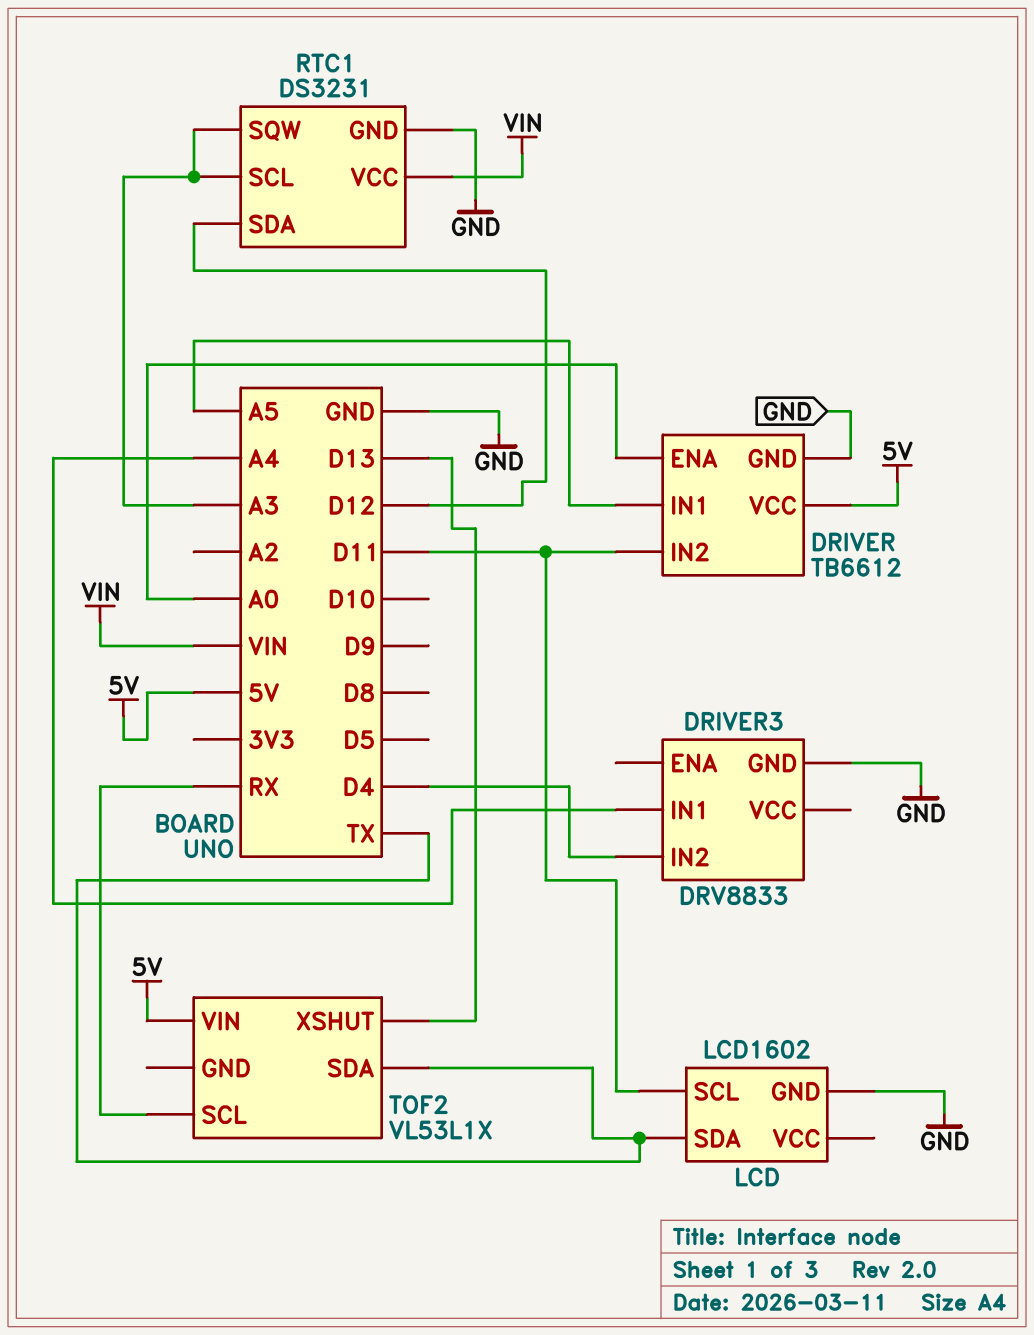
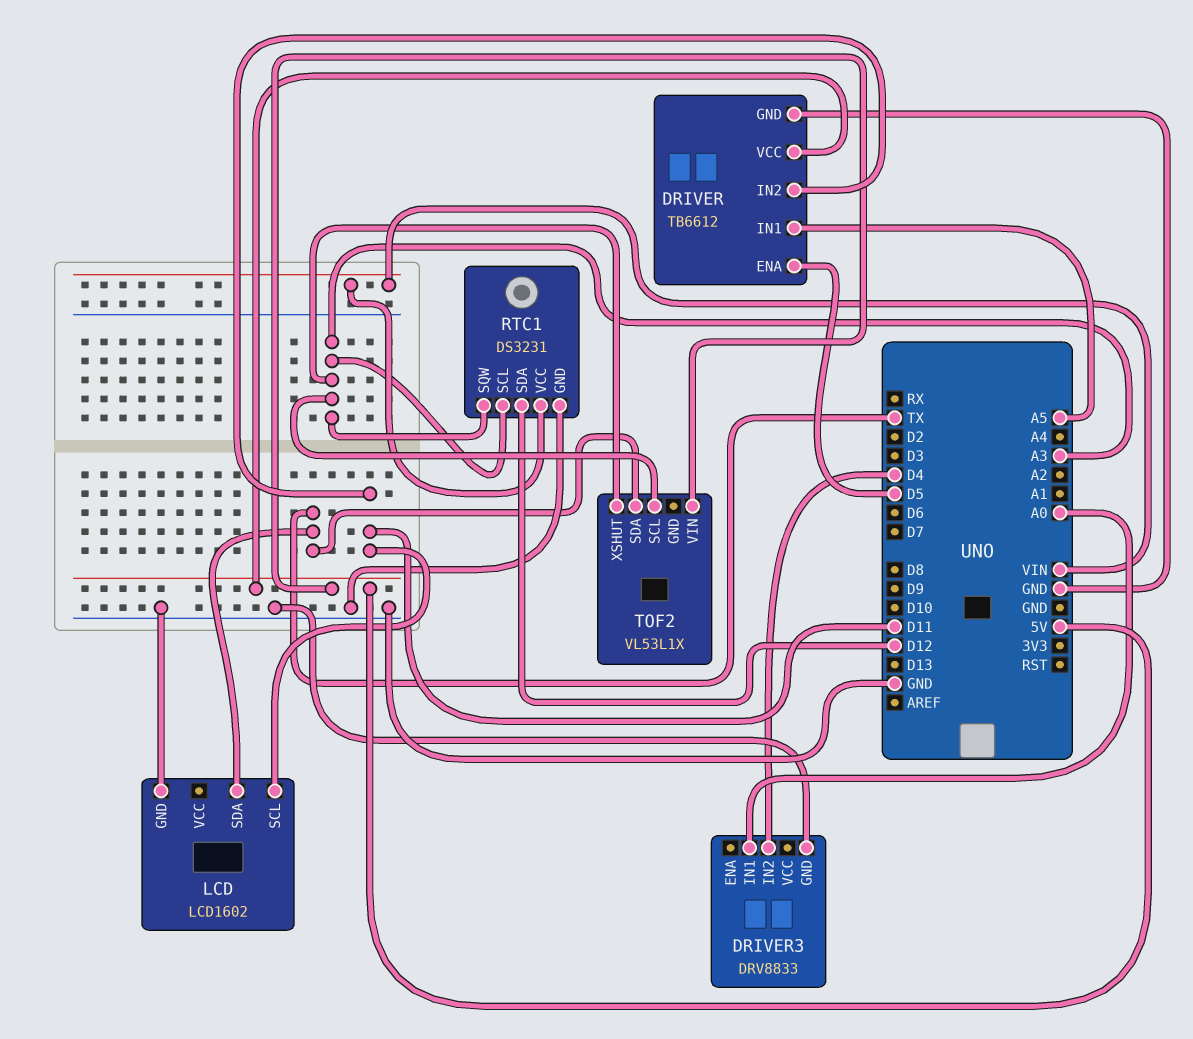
DRIVER pin ENA: A0 -> D5
DRIVER3 pin IN1: A4 -> A0
TOF2 pin SCL: RX -> A3
TOF2 pin XSHUT: D13 -> A3

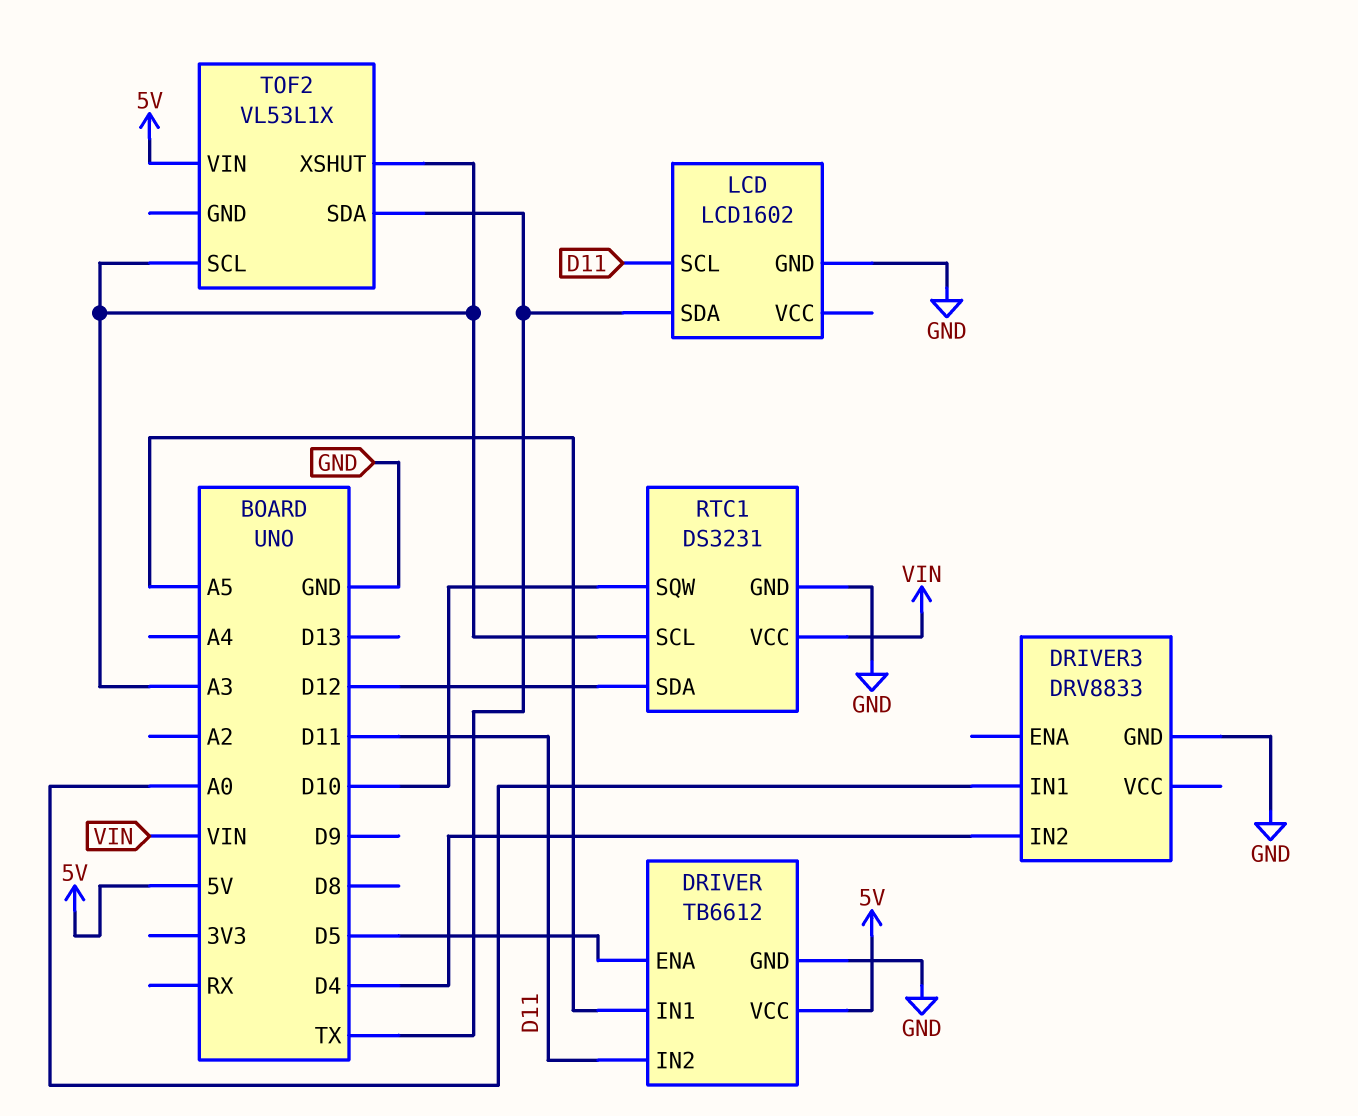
RTC1 pin SQW: A3 -> D10

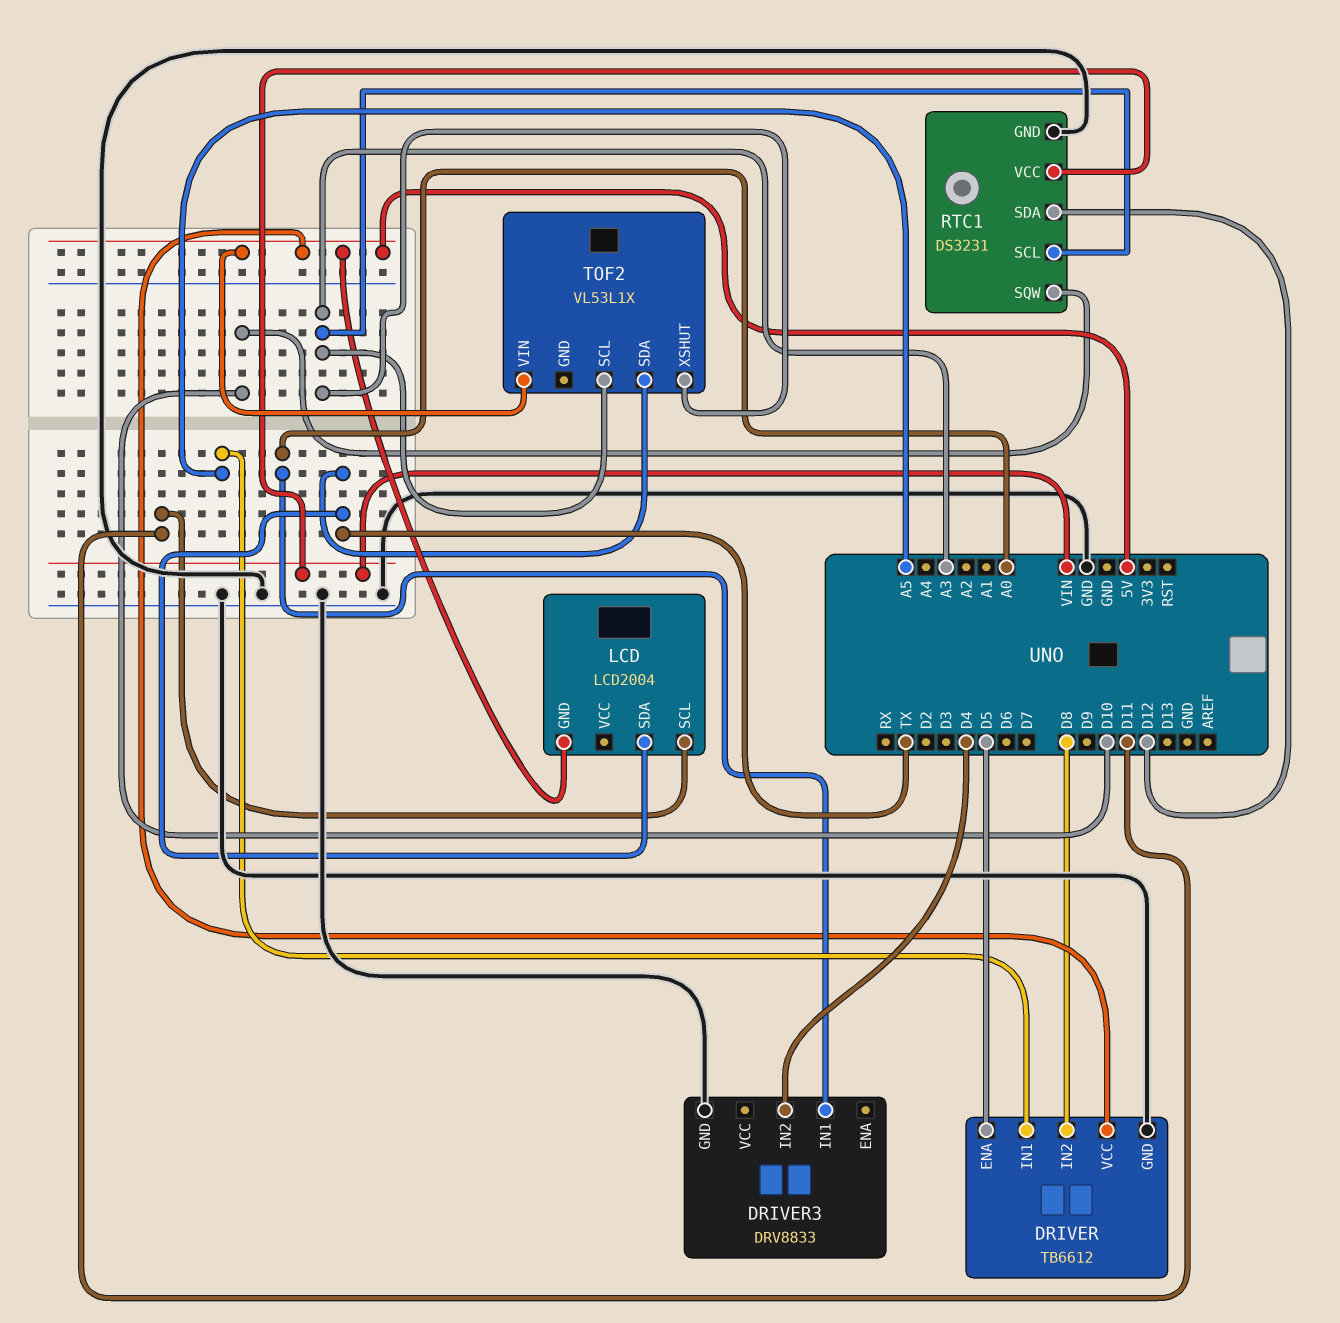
DRIVER pin IN2: D11 -> D8
LCD: LCD1602 -> LCD2004
LCD pin GND: GND -> 5V

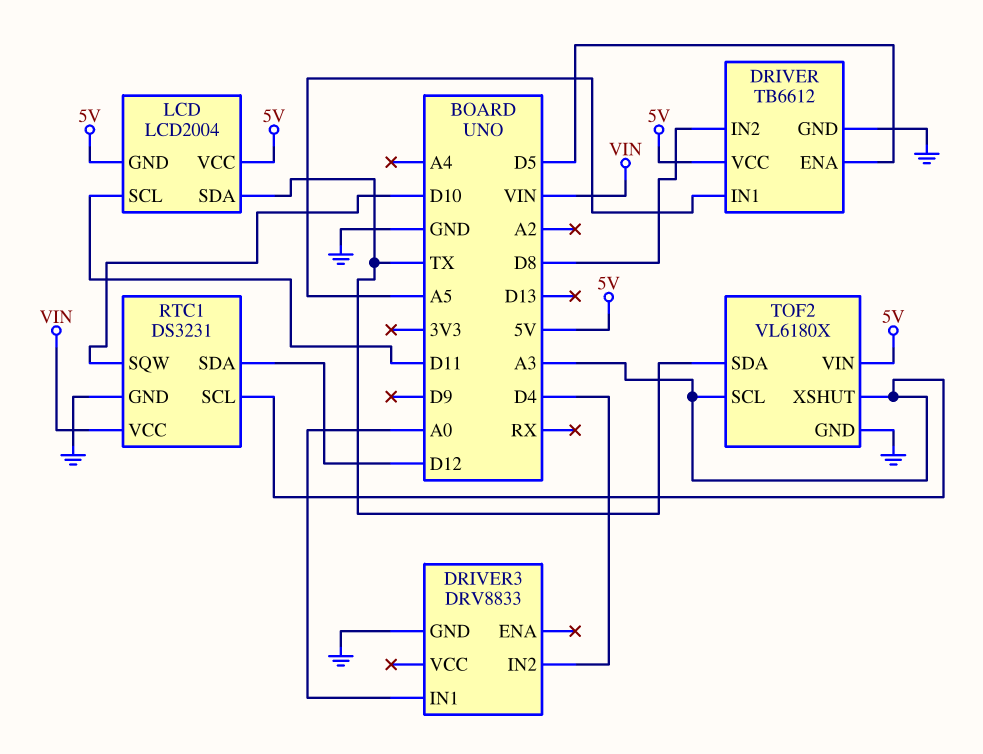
LCD pin VCC: none -> 5V
TOF2: VL53L1X -> VL6180X
TOF2 pin GND: none -> GND

